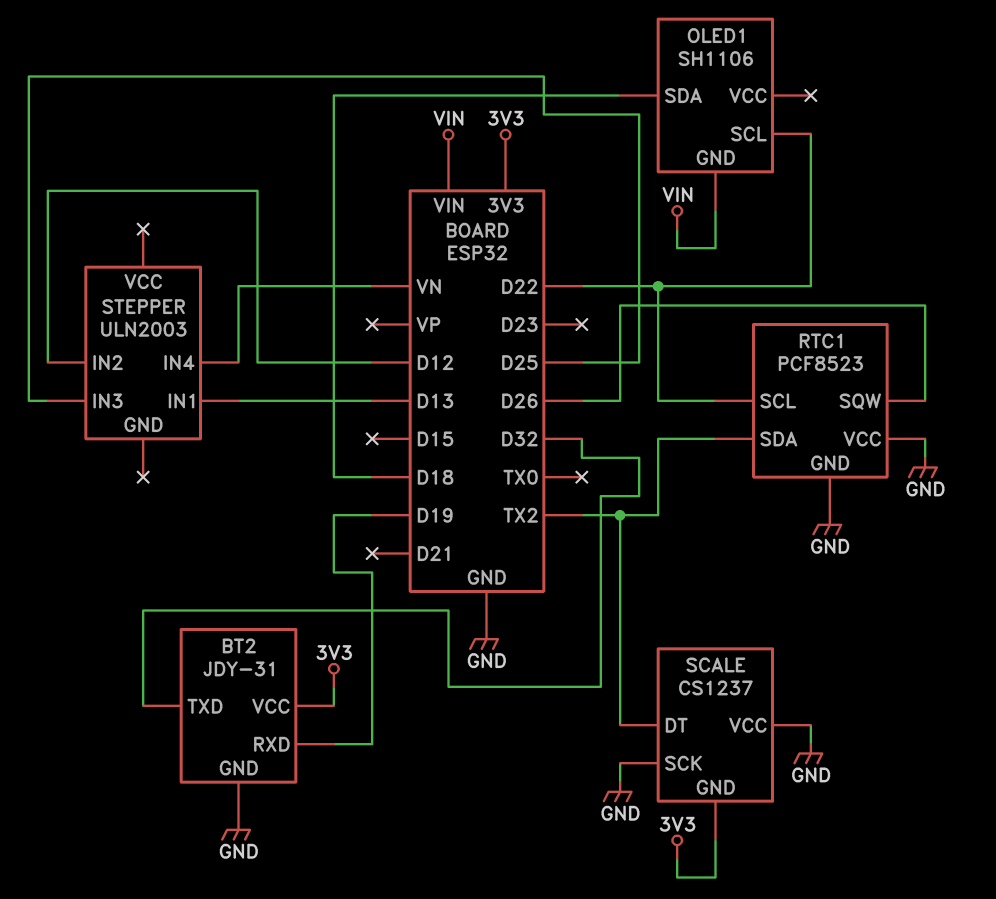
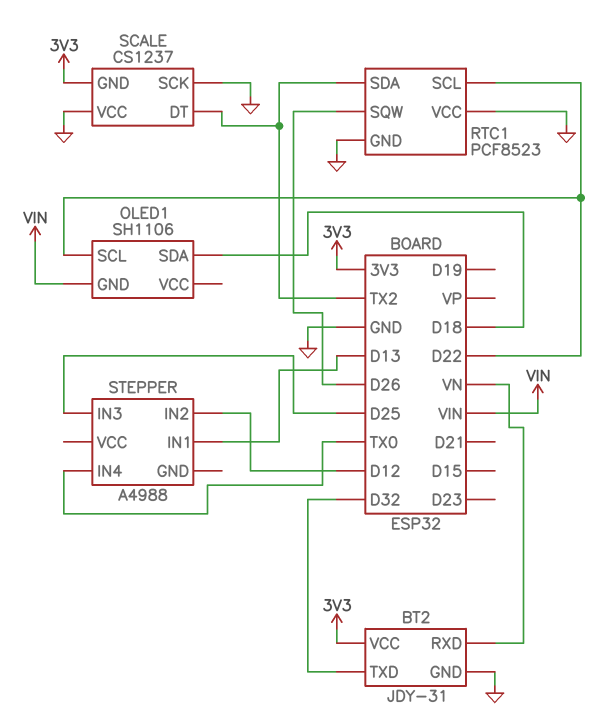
BT2 pin RXD: D19 -> VN
STEPPER: ULN2003 -> A4988
STEPPER pin IN4: VN -> TX0

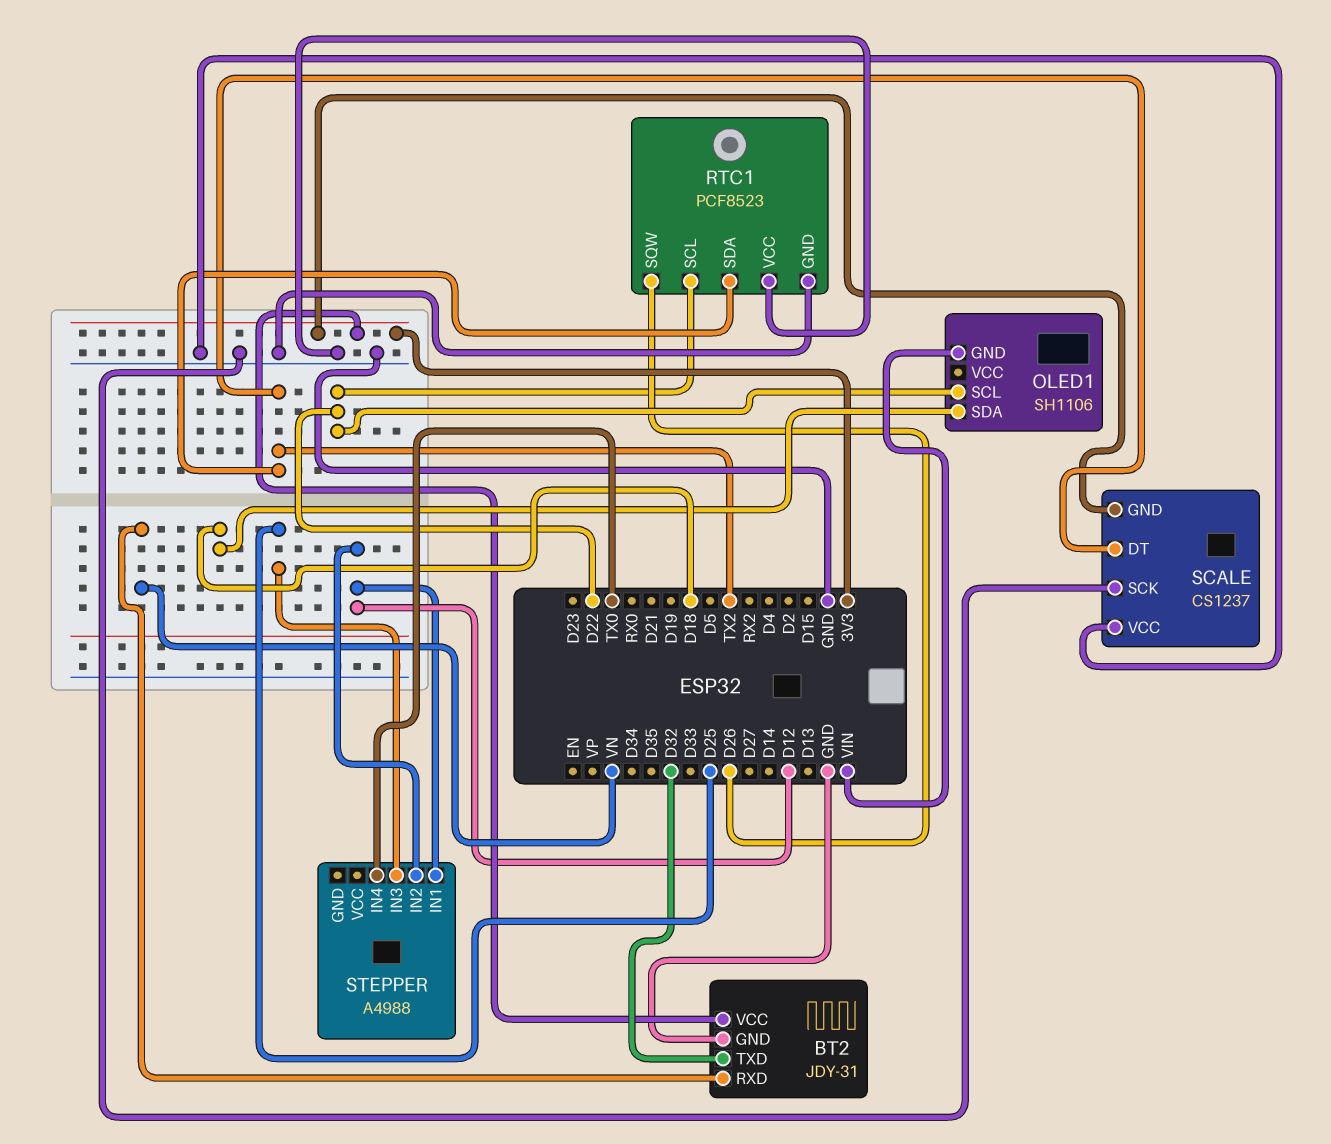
STEPPER pin IN1: D13 -> D12

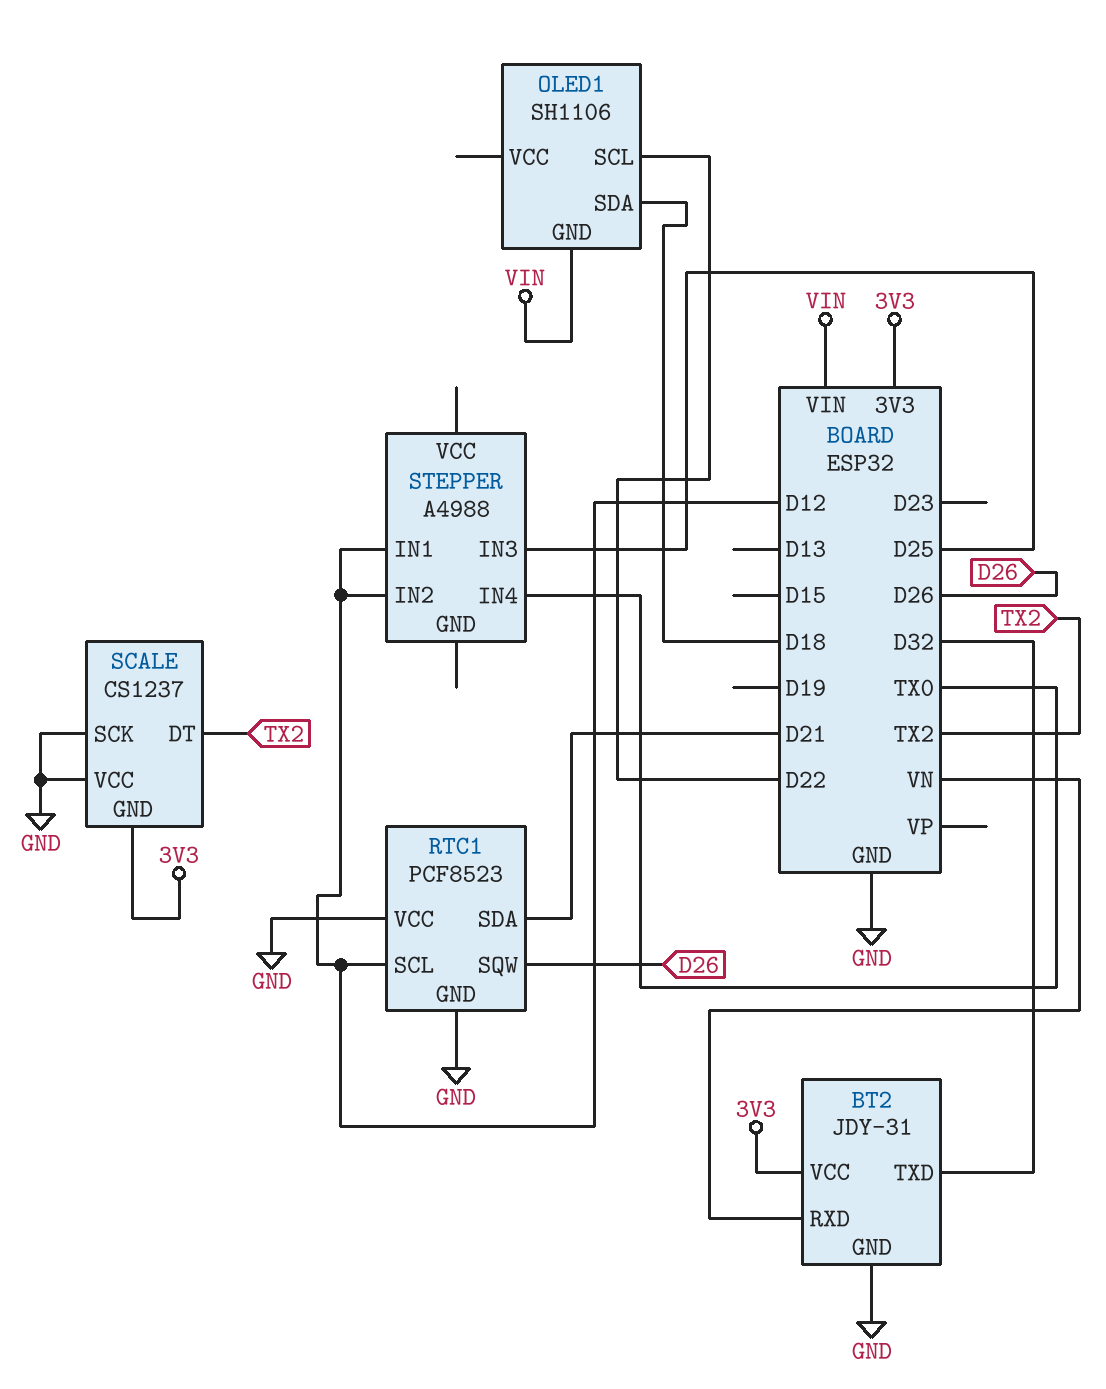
RTC1 pin SCL: D22 -> D12
RTC1 pin SDA: TX2 -> D21

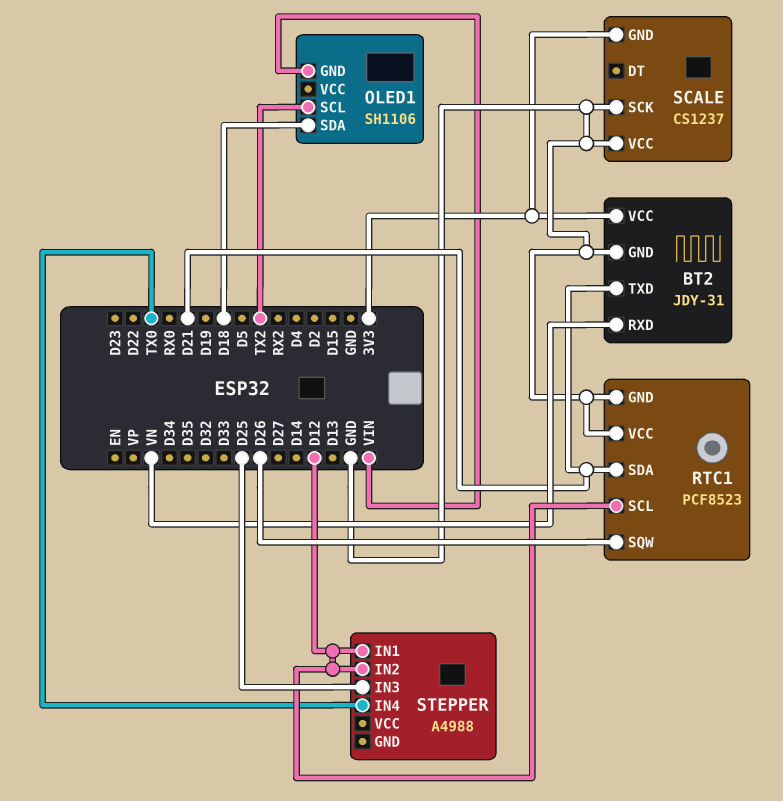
BT2 pin TXD: D32 -> D21
OLED1 pin SCL: D22 -> TX2
SCALE pin DT: TX2 -> none

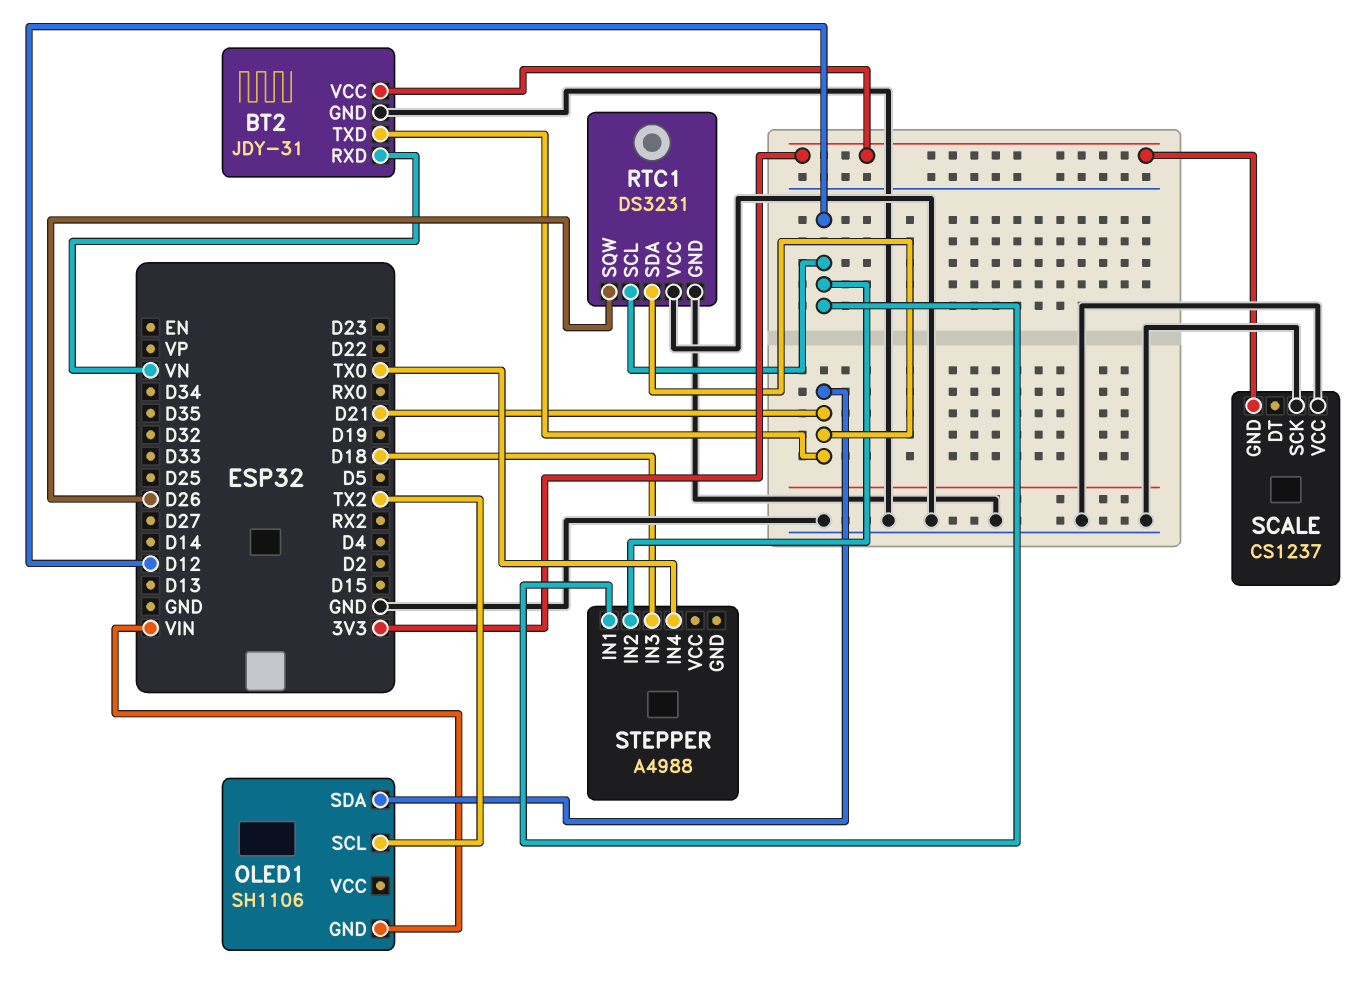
OLED1 pin SDA: D18 -> D21
RTC1: PCF8523 -> DS3231
STEPPER pin IN3: D25 -> D18

